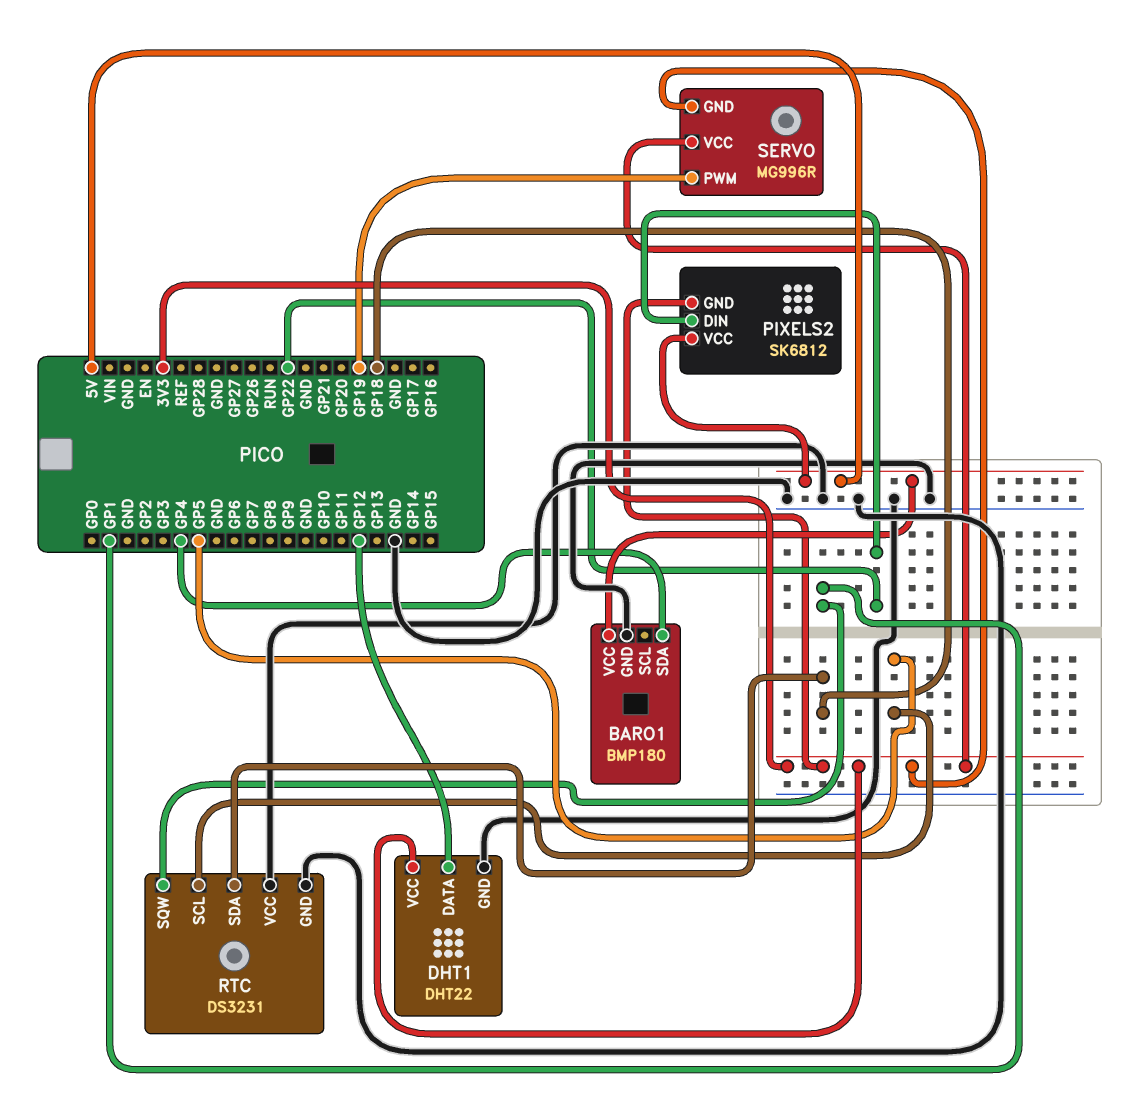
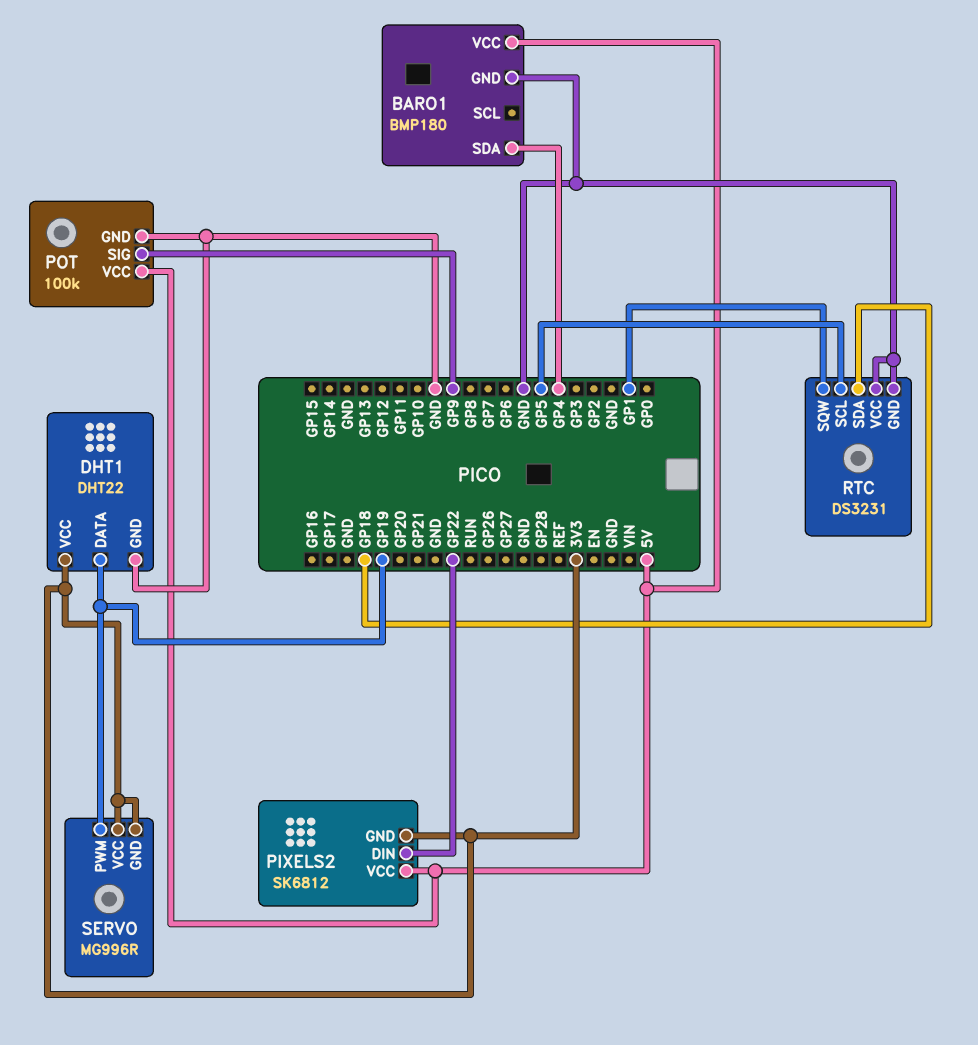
DHT1 pin DATA: GP12 -> GP19
POT: none -> 100k
POT pin GND: none -> GND
POT pin SIG: none -> GP9
POT pin VCC: none -> 5V

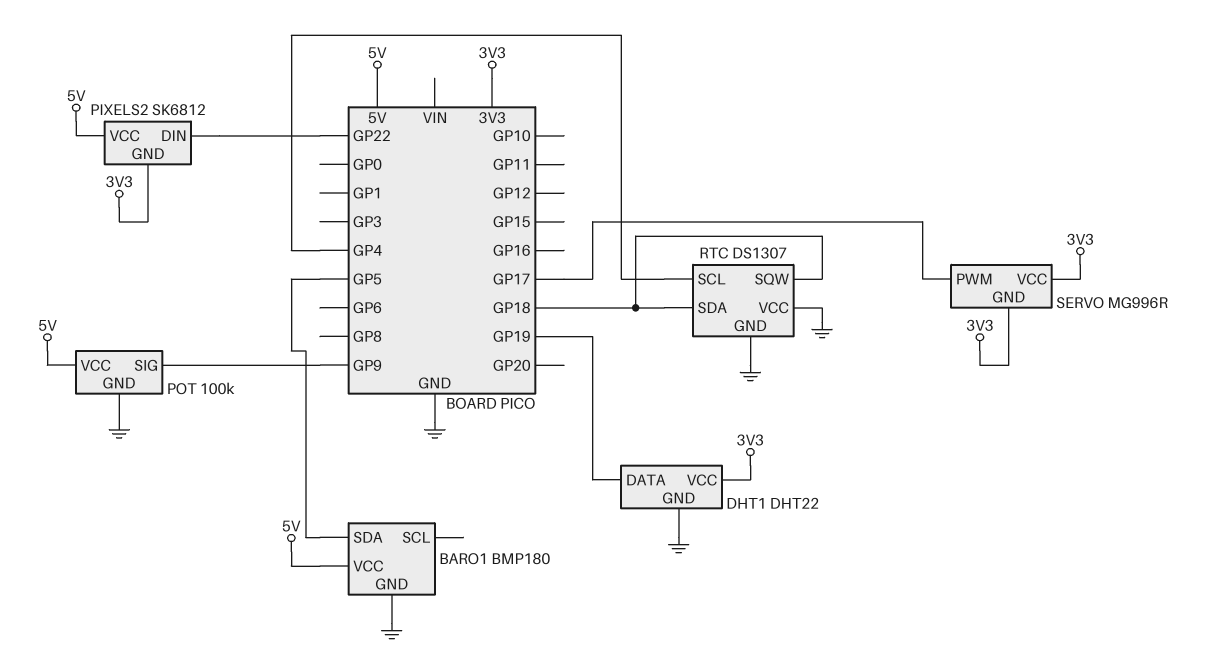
BARO1 pin SDA: GP4 -> GP5
RTC: DS3231 -> DS1307
RTC pin SCL: GP5 -> GP4
RTC pin SQW: GP1 -> GP18
SERVO pin PWM: GP19 -> GP17

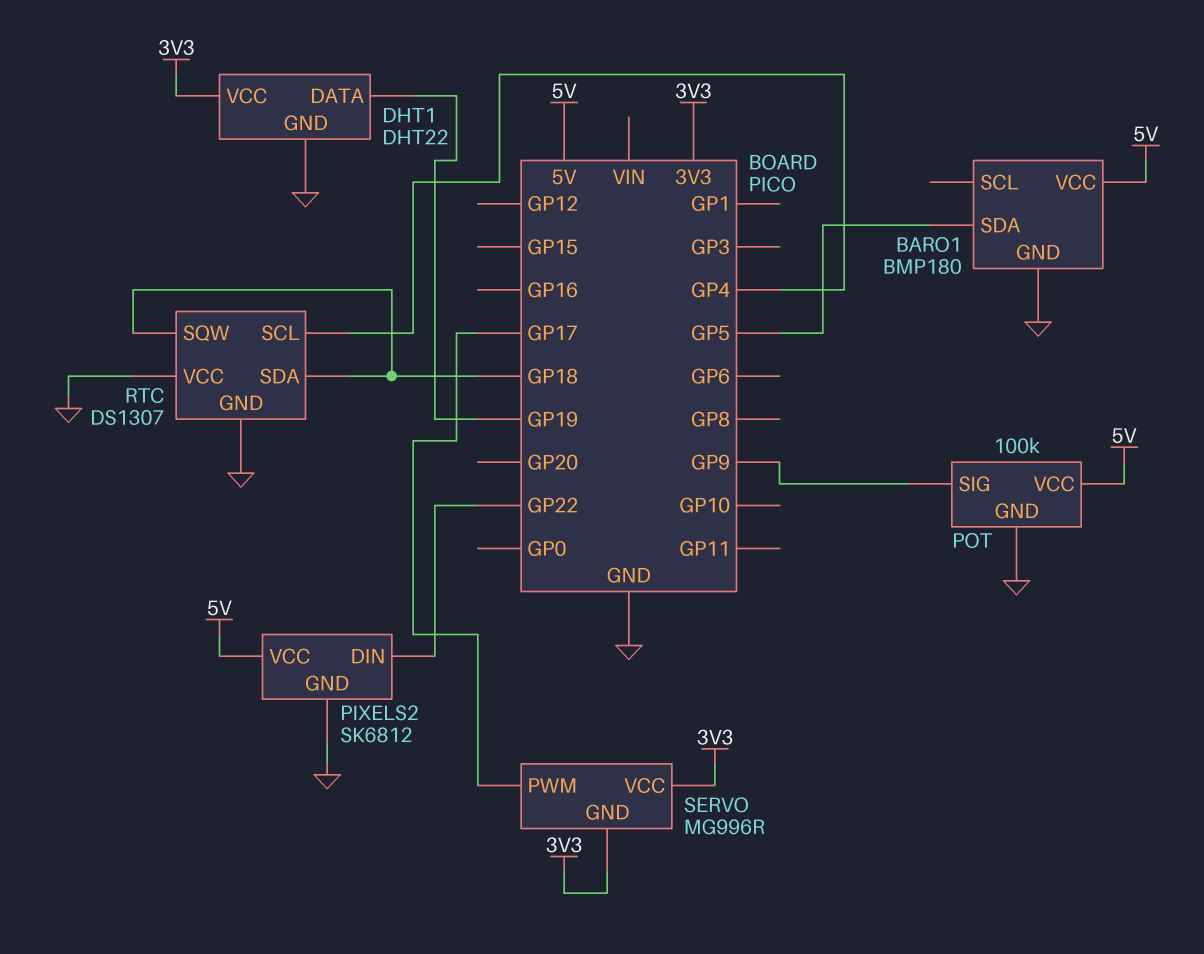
PIXELS2 pin GND: 3V3 -> GND

